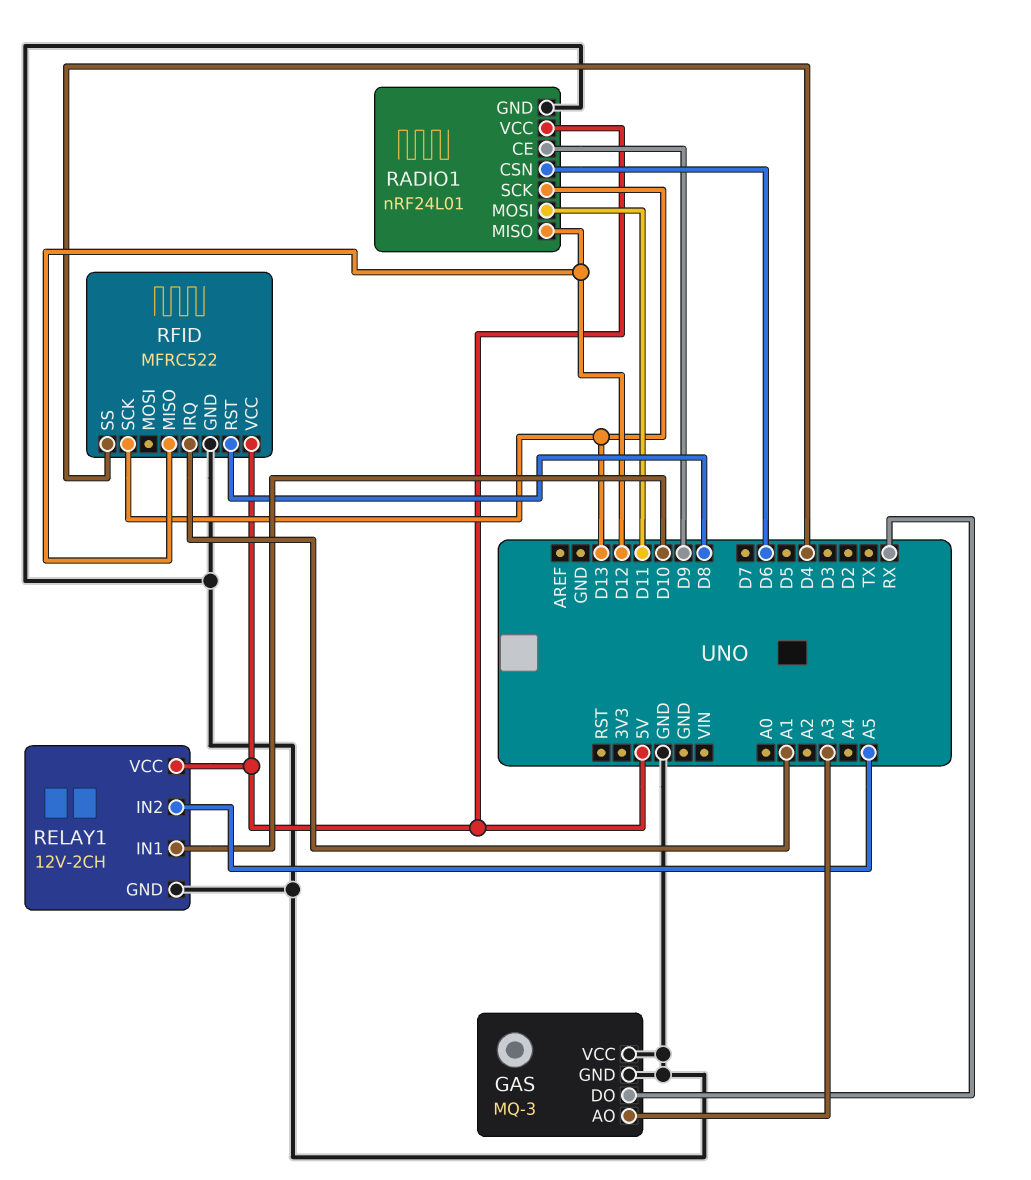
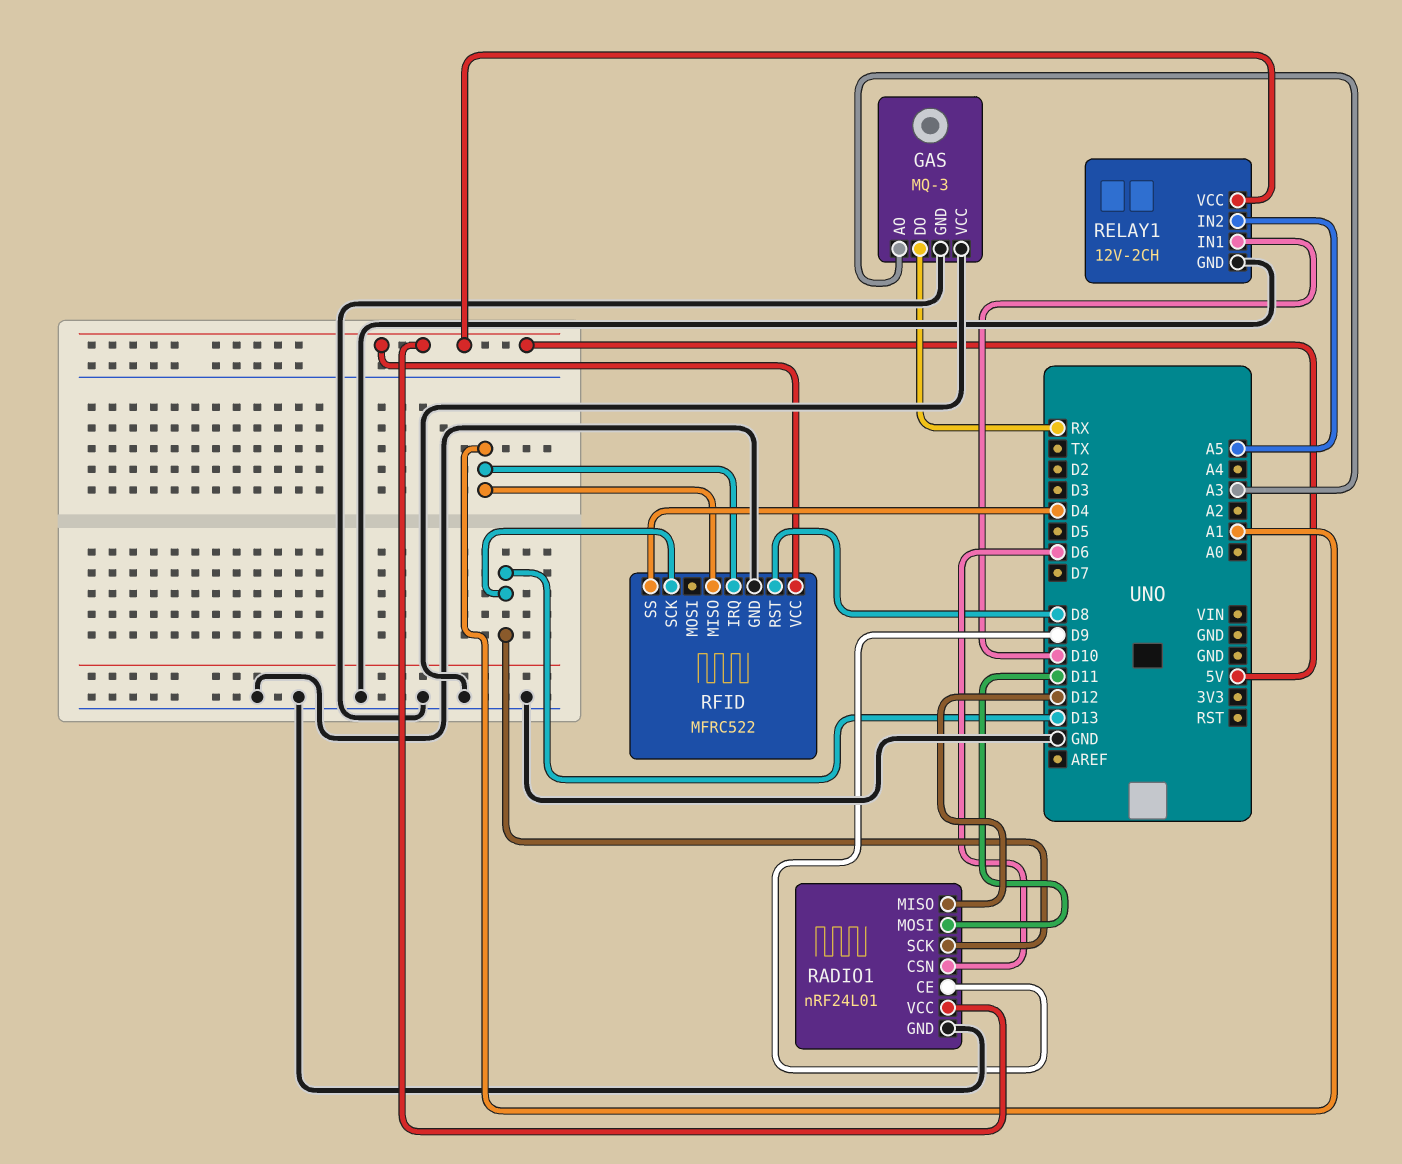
RFID pin MISO: D12 -> A1

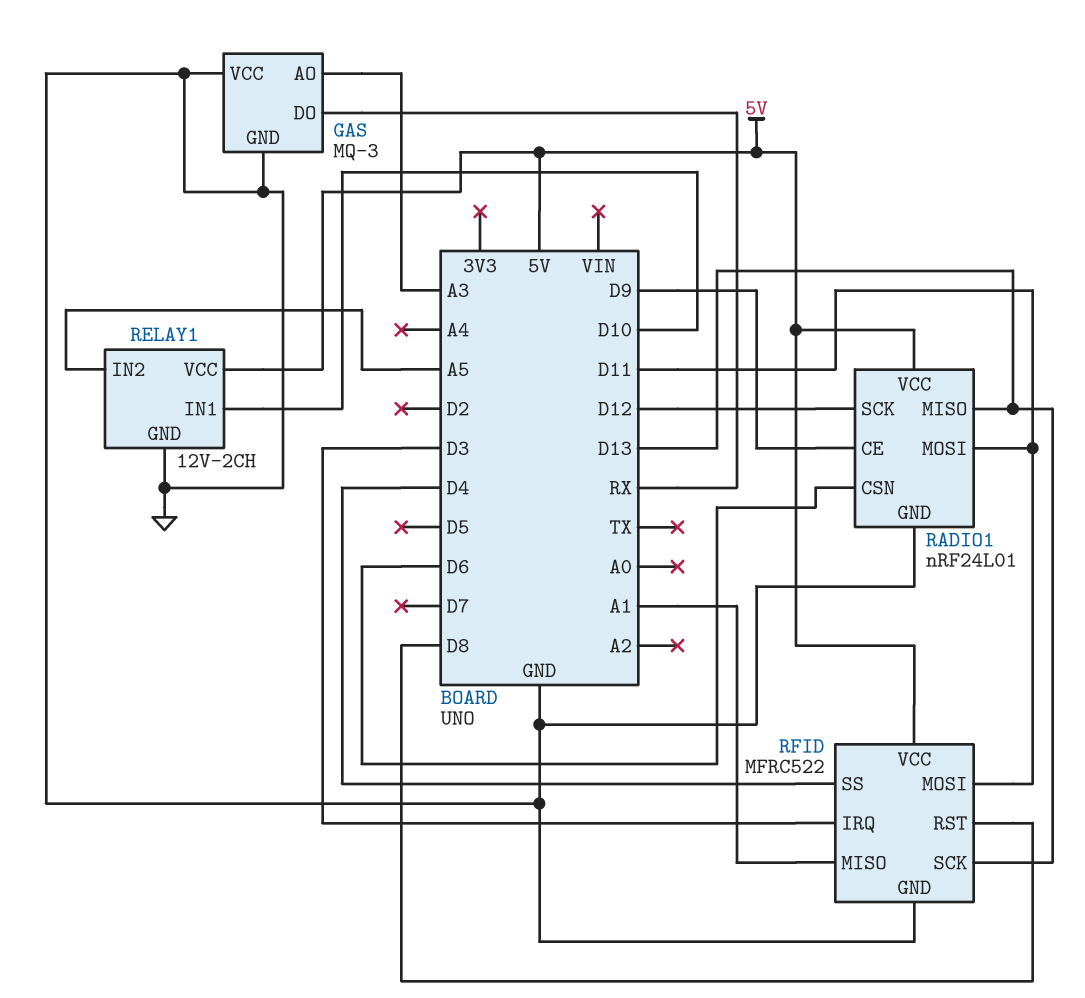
RADIO1 pin MISO: D12 -> D13
RADIO1 pin SCK: D13 -> D12
RFID pin IRQ: A1 -> D3
RFID pin MOSI: none -> D11

